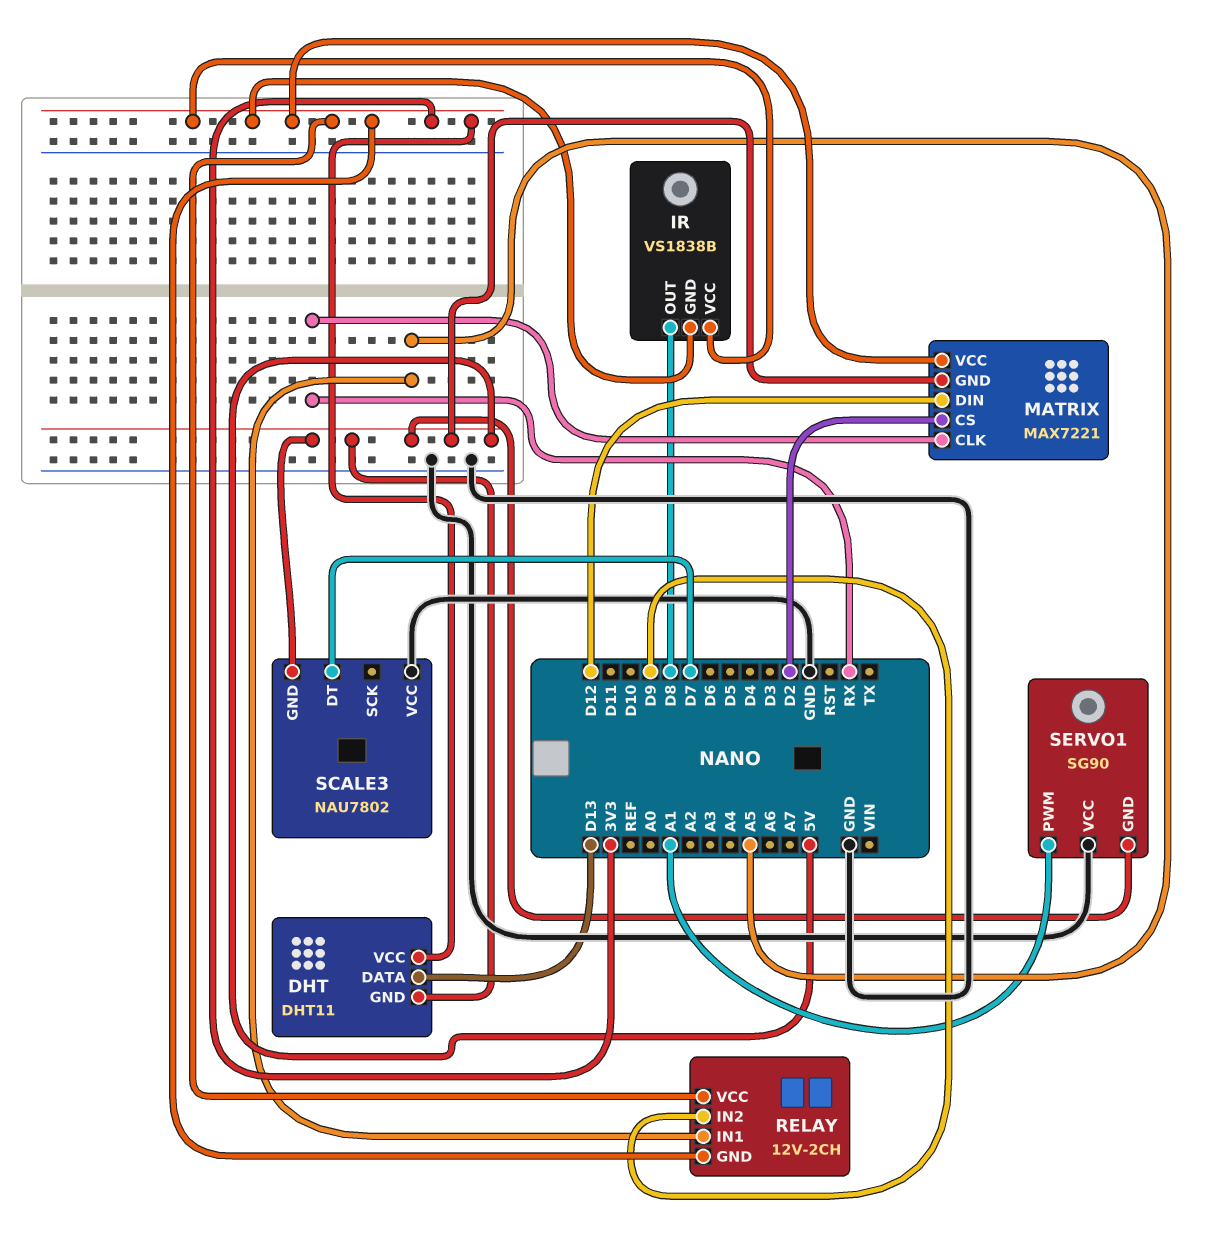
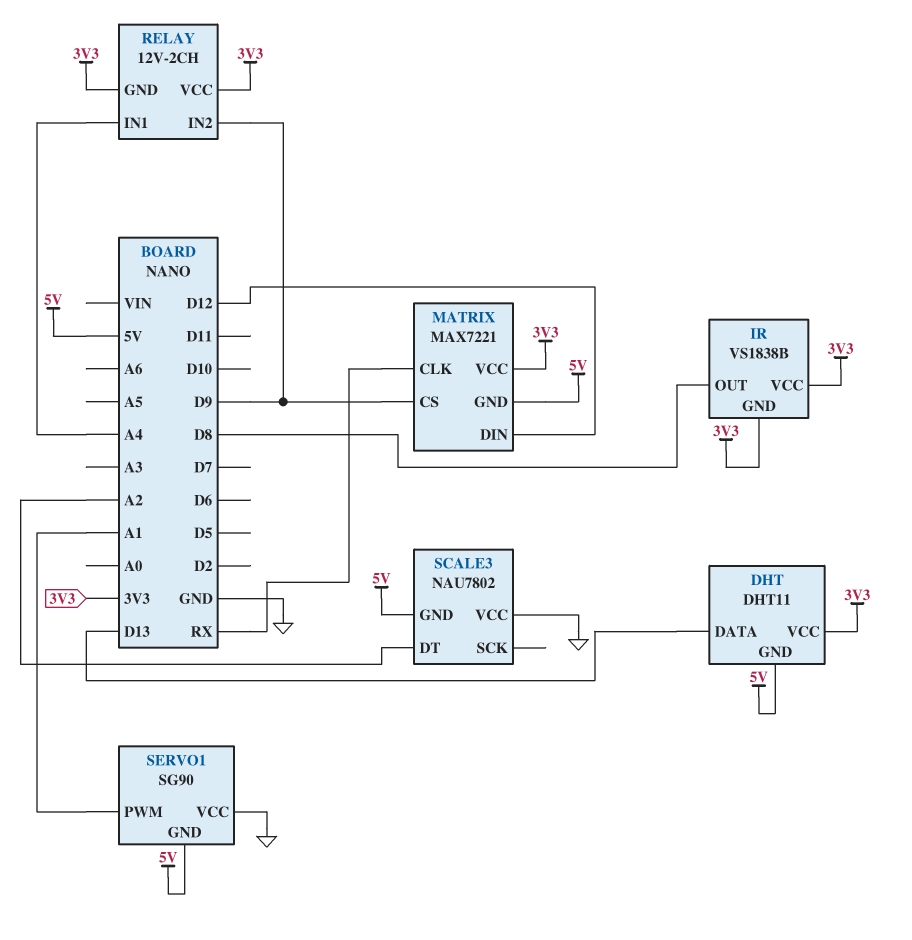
MATRIX pin CS: D2 -> D9
RELAY pin IN1: A5 -> A4
SCALE3 pin DT: D7 -> A2

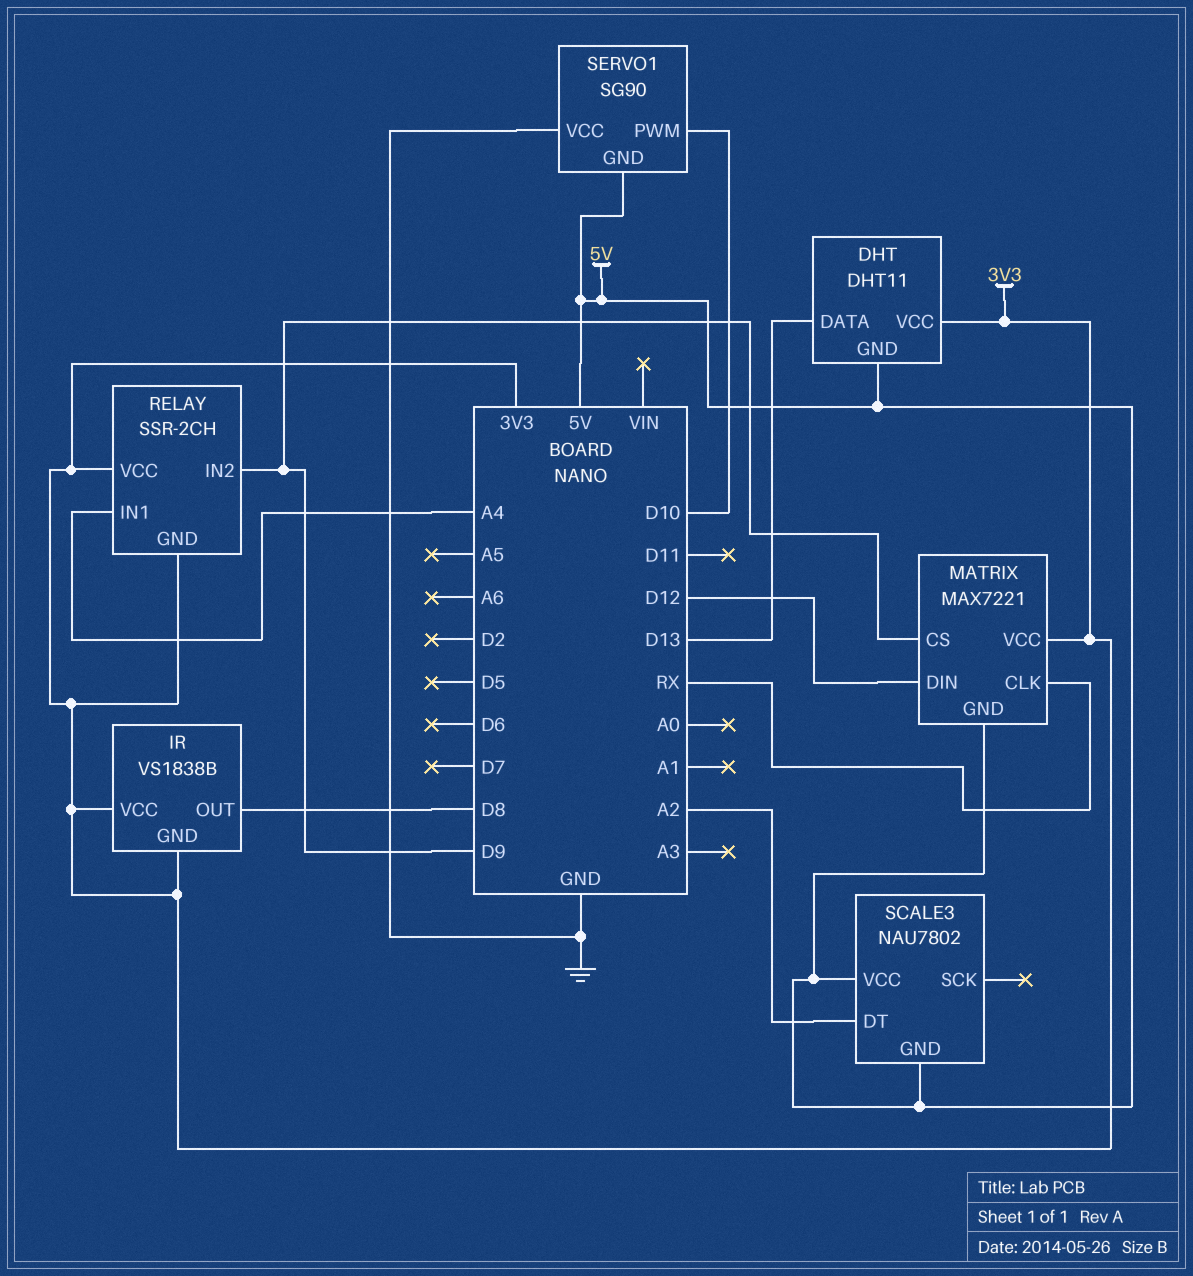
RELAY: 12V-2CH -> SSR-2CH
SCALE3 pin VCC: GND -> 5V
SERVO1 pin PWM: A1 -> D10

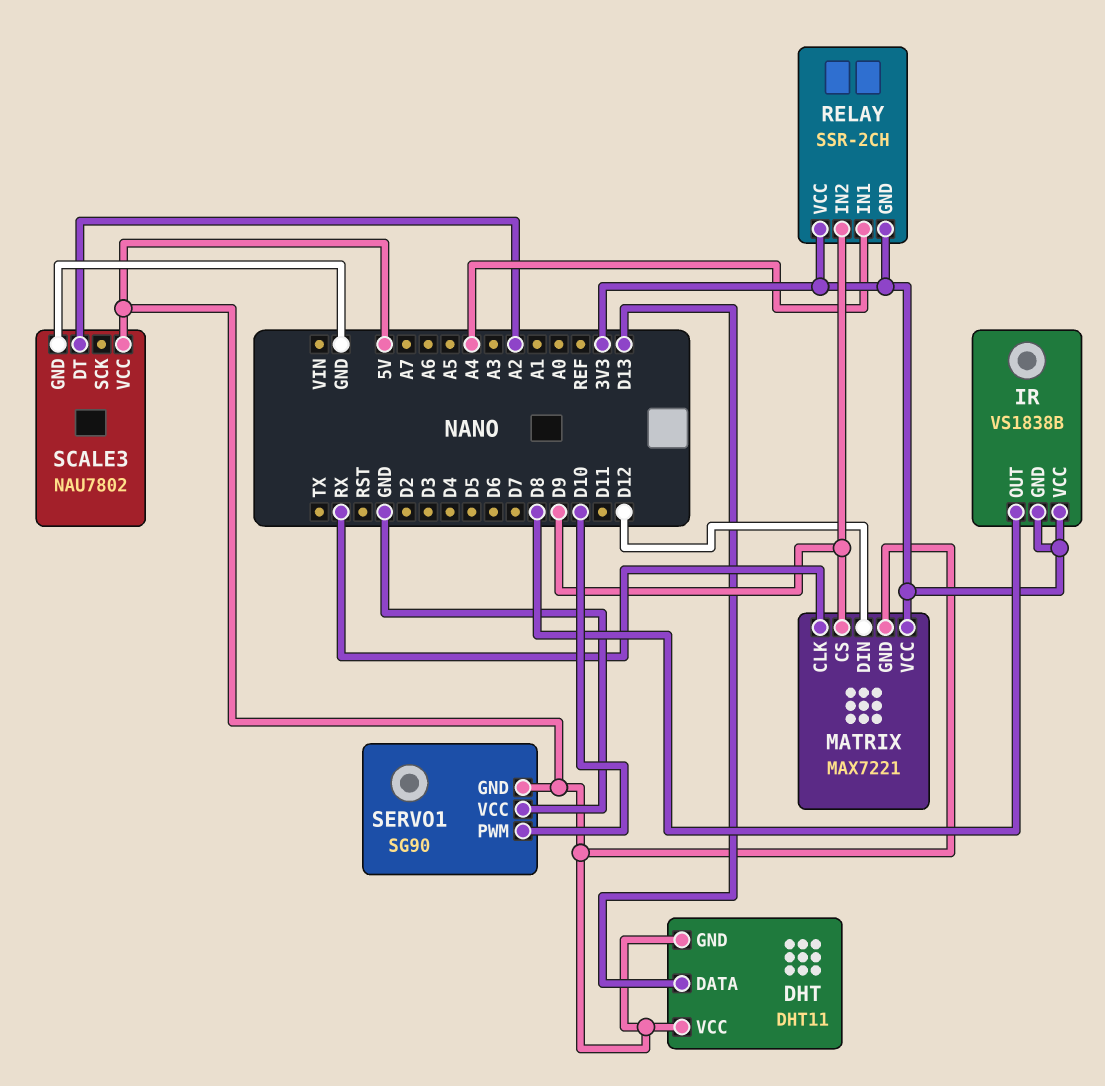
DHT pin VCC: 3V3 -> 5V
SCALE3 pin GND: 5V -> GND

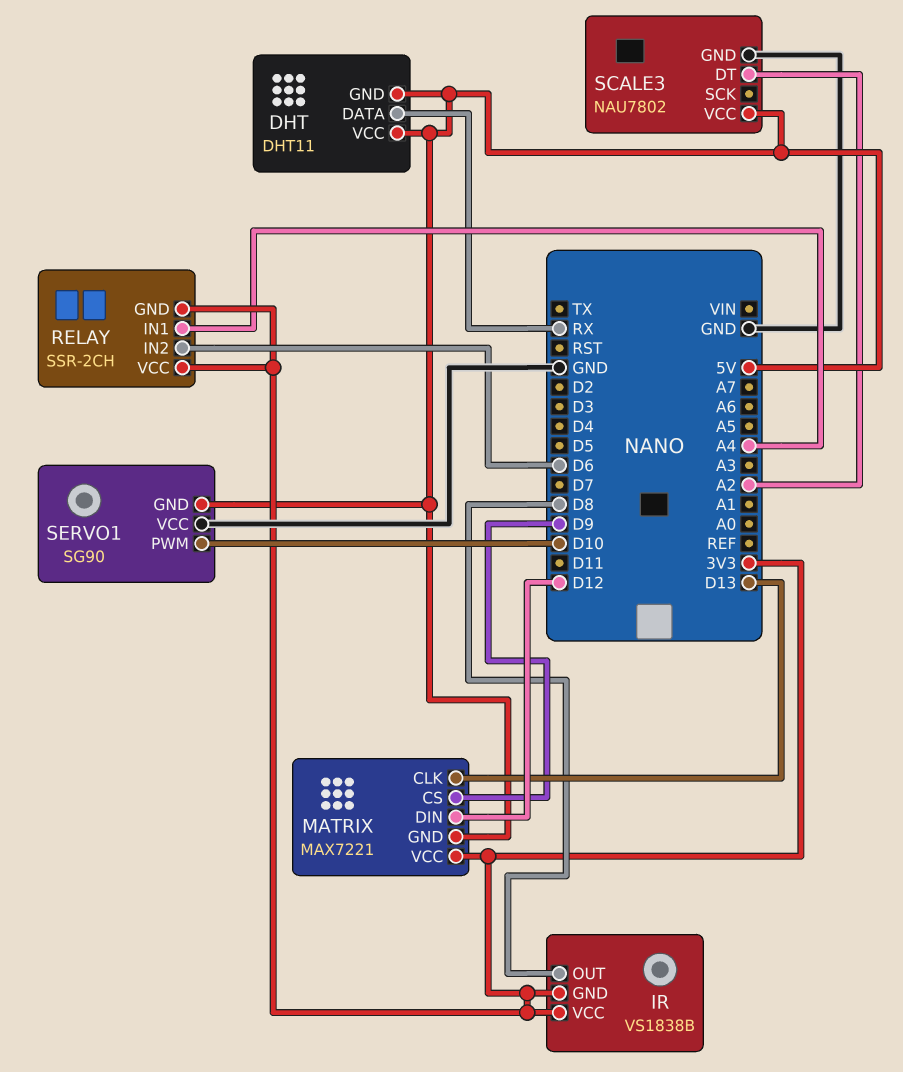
DHT pin DATA: D13 -> RX
MATRIX pin CLK: RX -> D13
RELAY pin IN2: D9 -> D6

